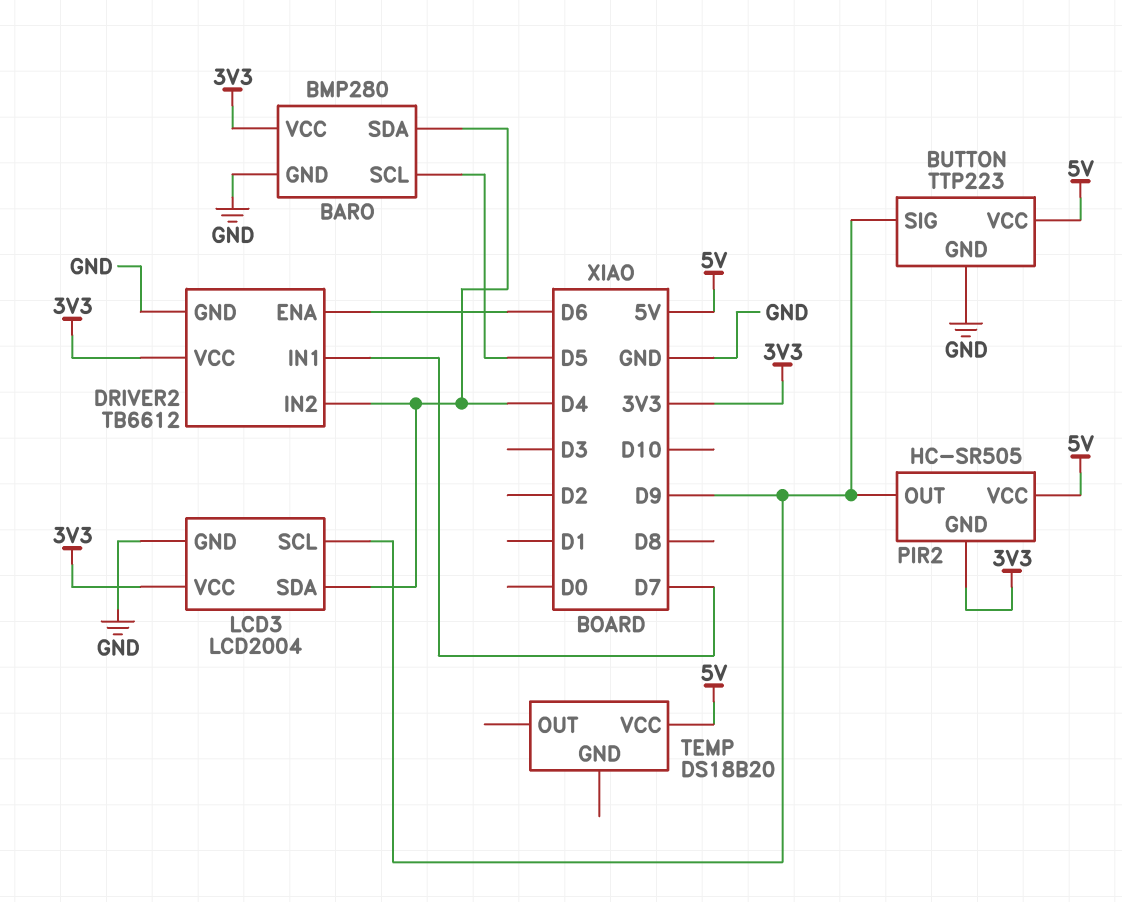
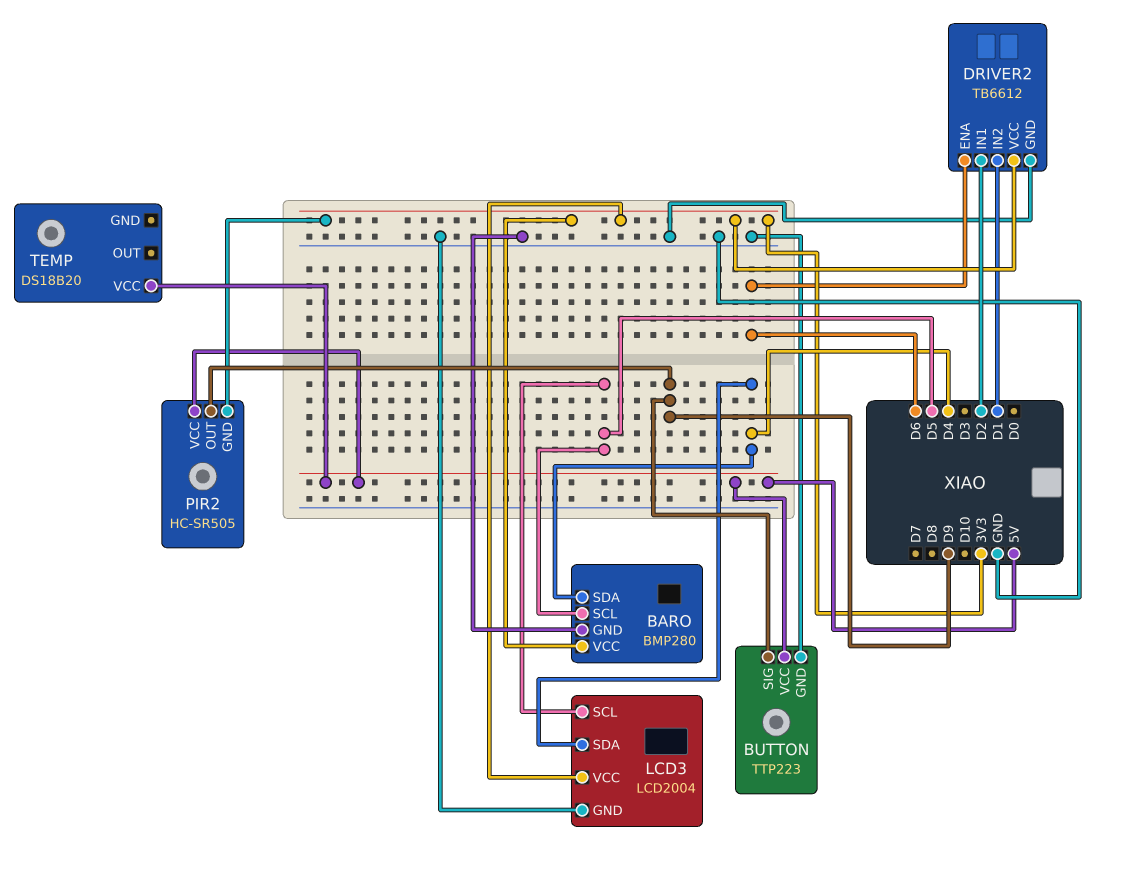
DRIVER2 pin IN1: D7 -> D2
DRIVER2 pin IN2: D4 -> D1
LCD3 pin SCL: D9 -> D5

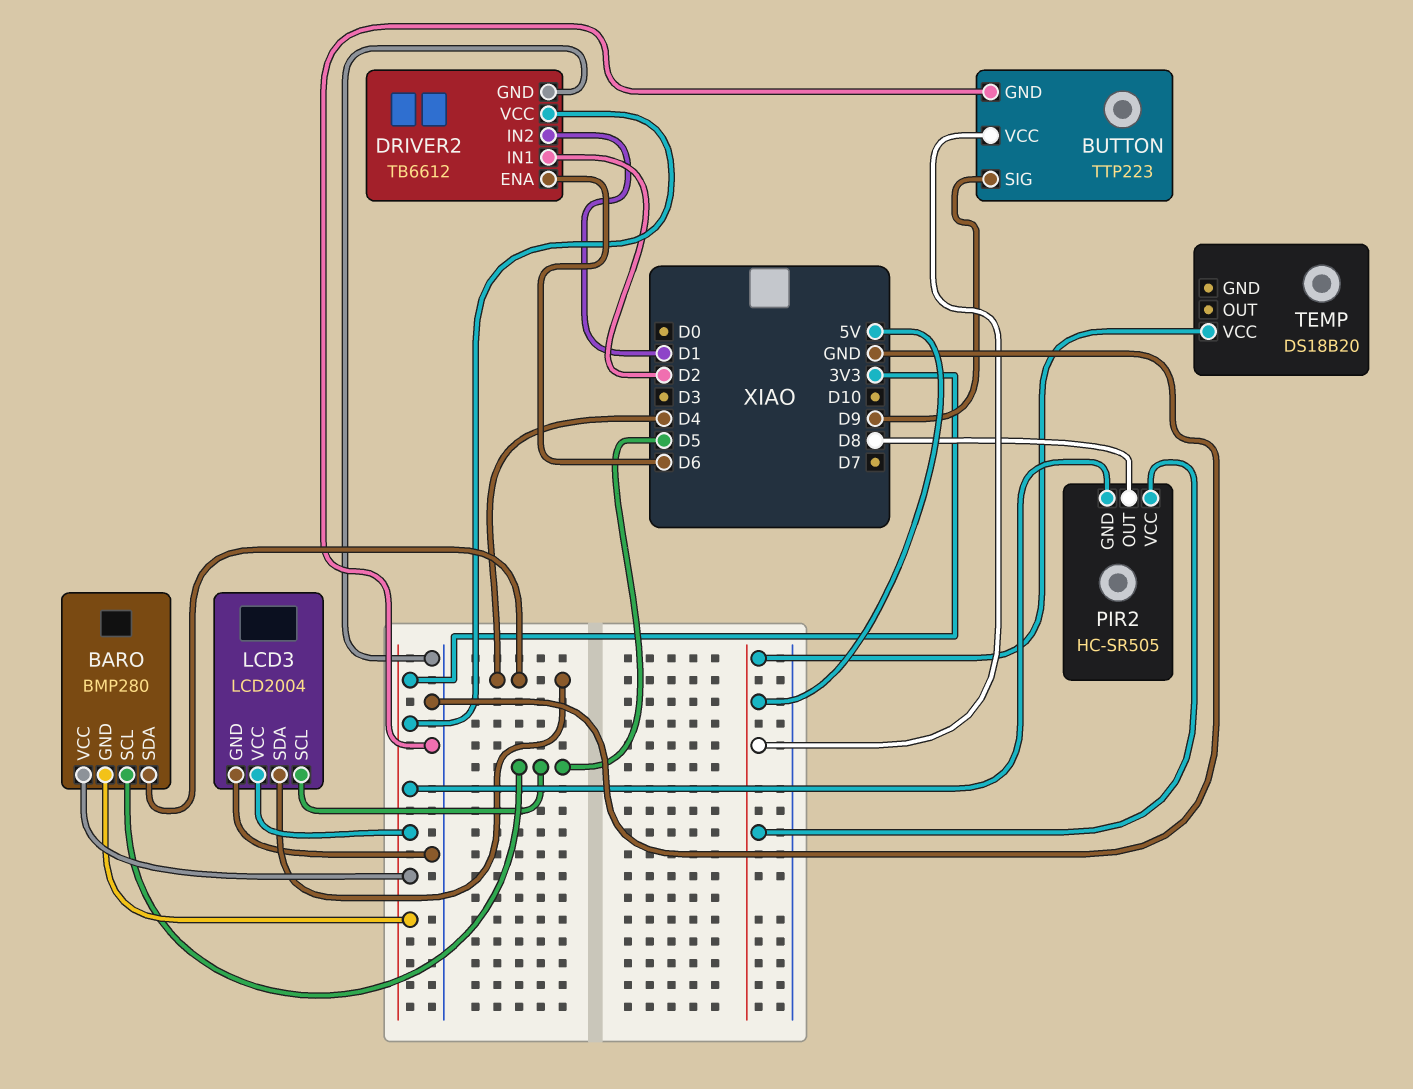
BARO pin GND: GND -> 3V3
PIR2 pin OUT: D9 -> D8

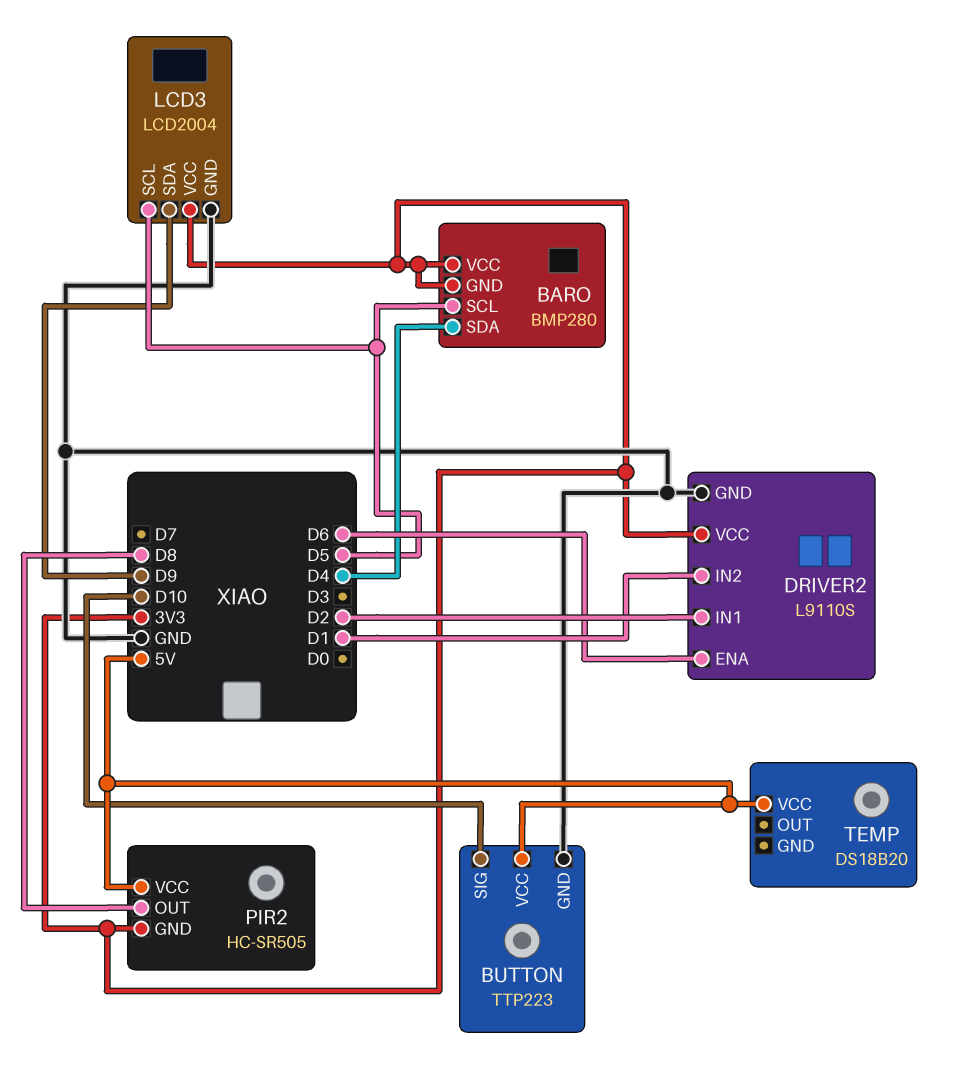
BUTTON pin SIG: D9 -> D10
DRIVER2: TB6612 -> L9110S
LCD3 pin SDA: D4 -> D9

